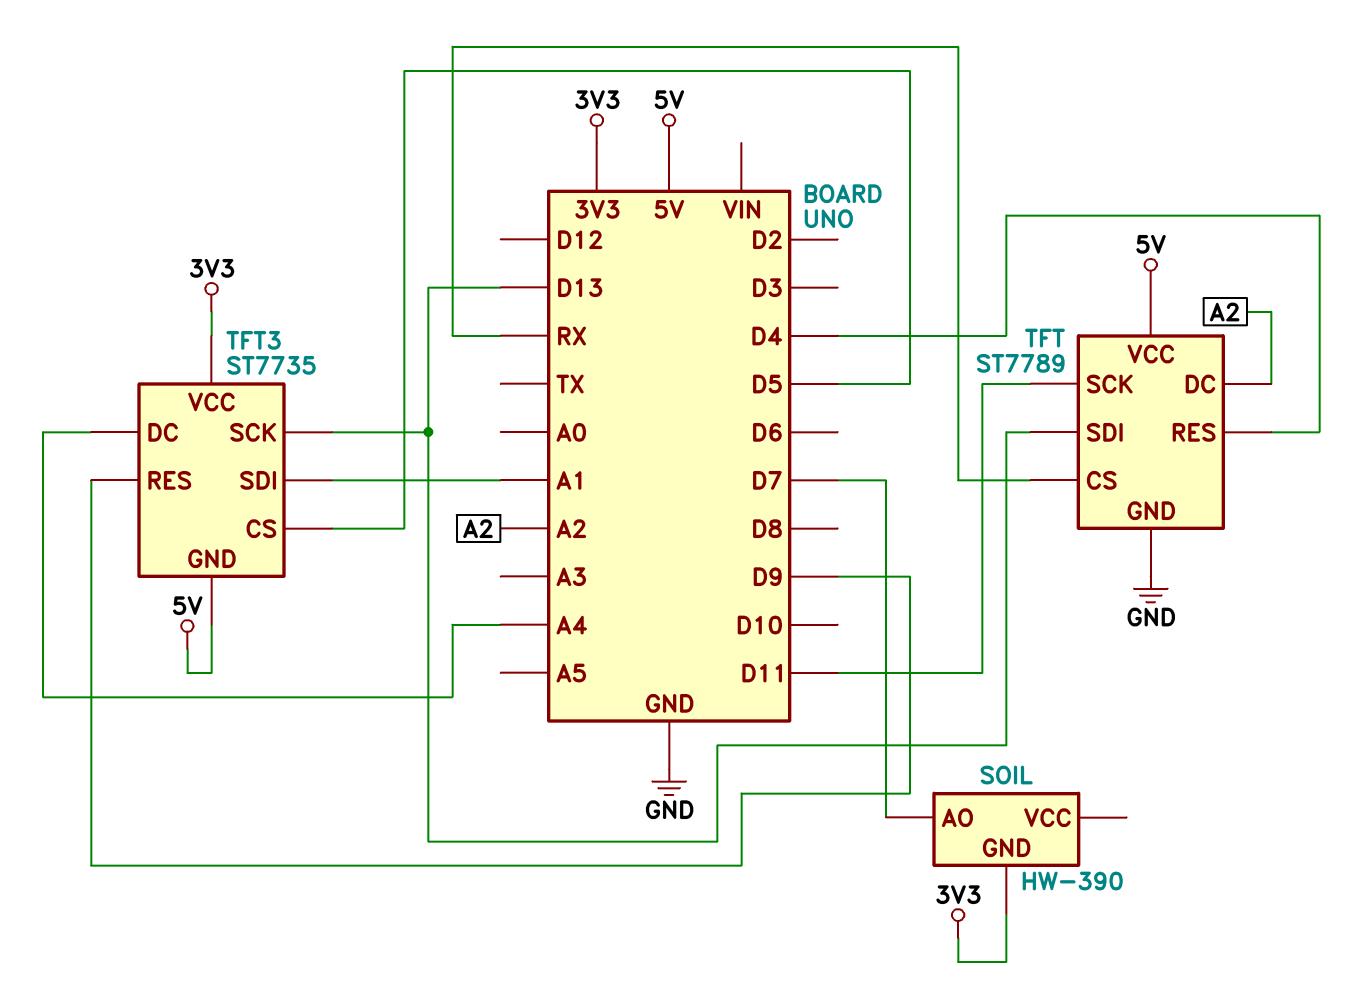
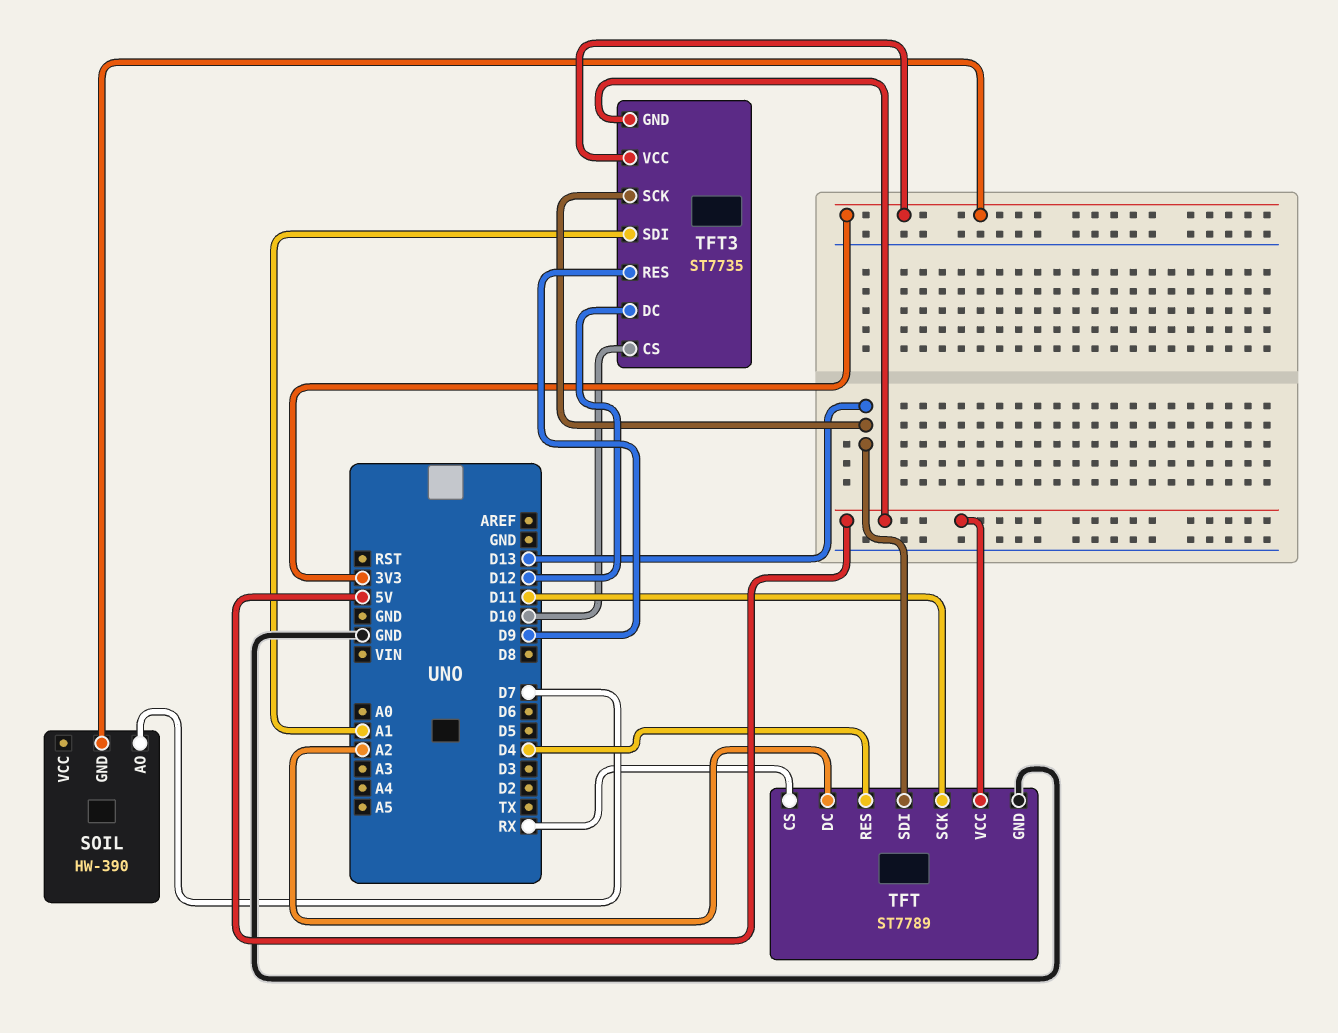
TFT3 pin CS: D5 -> D10
TFT3 pin DC: A4 -> D12

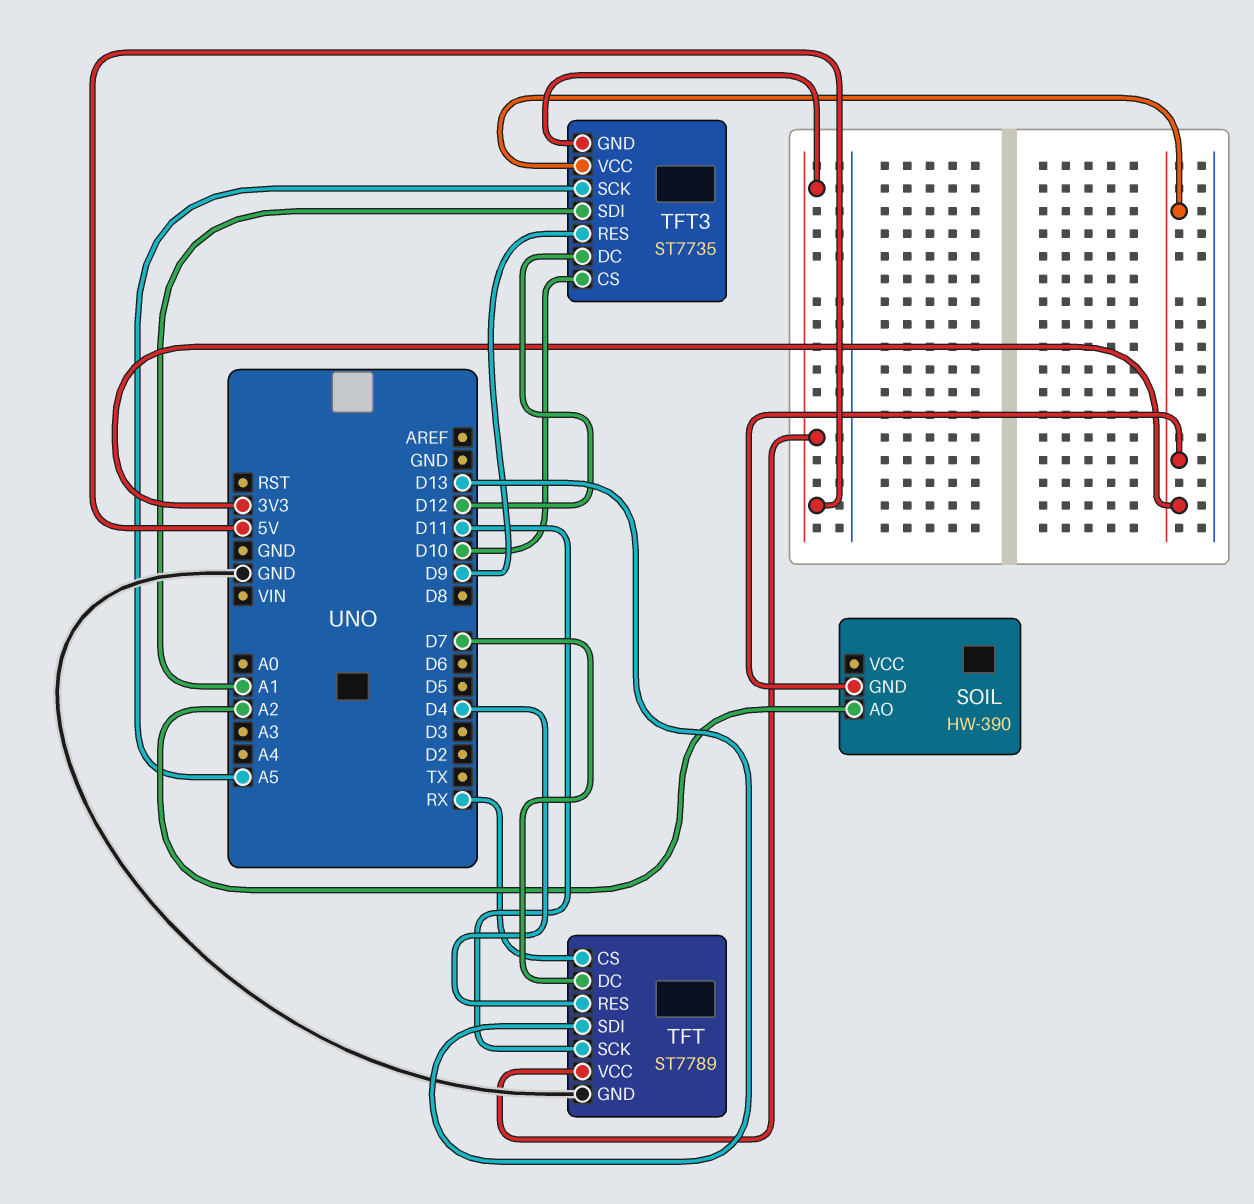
SOIL pin AO: D7 -> A2
TFT pin DC: A2 -> D7
TFT3 pin SCK: D13 -> A5

